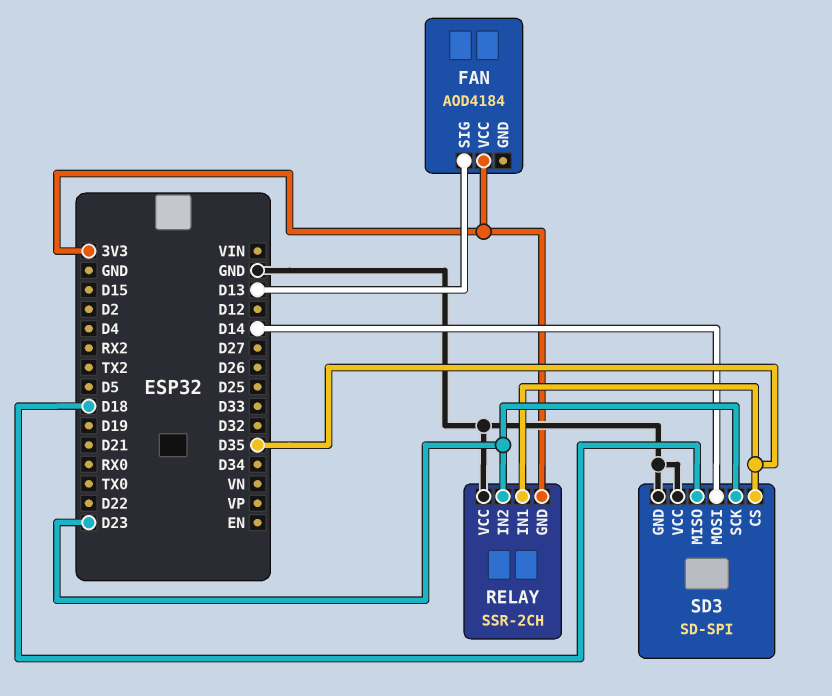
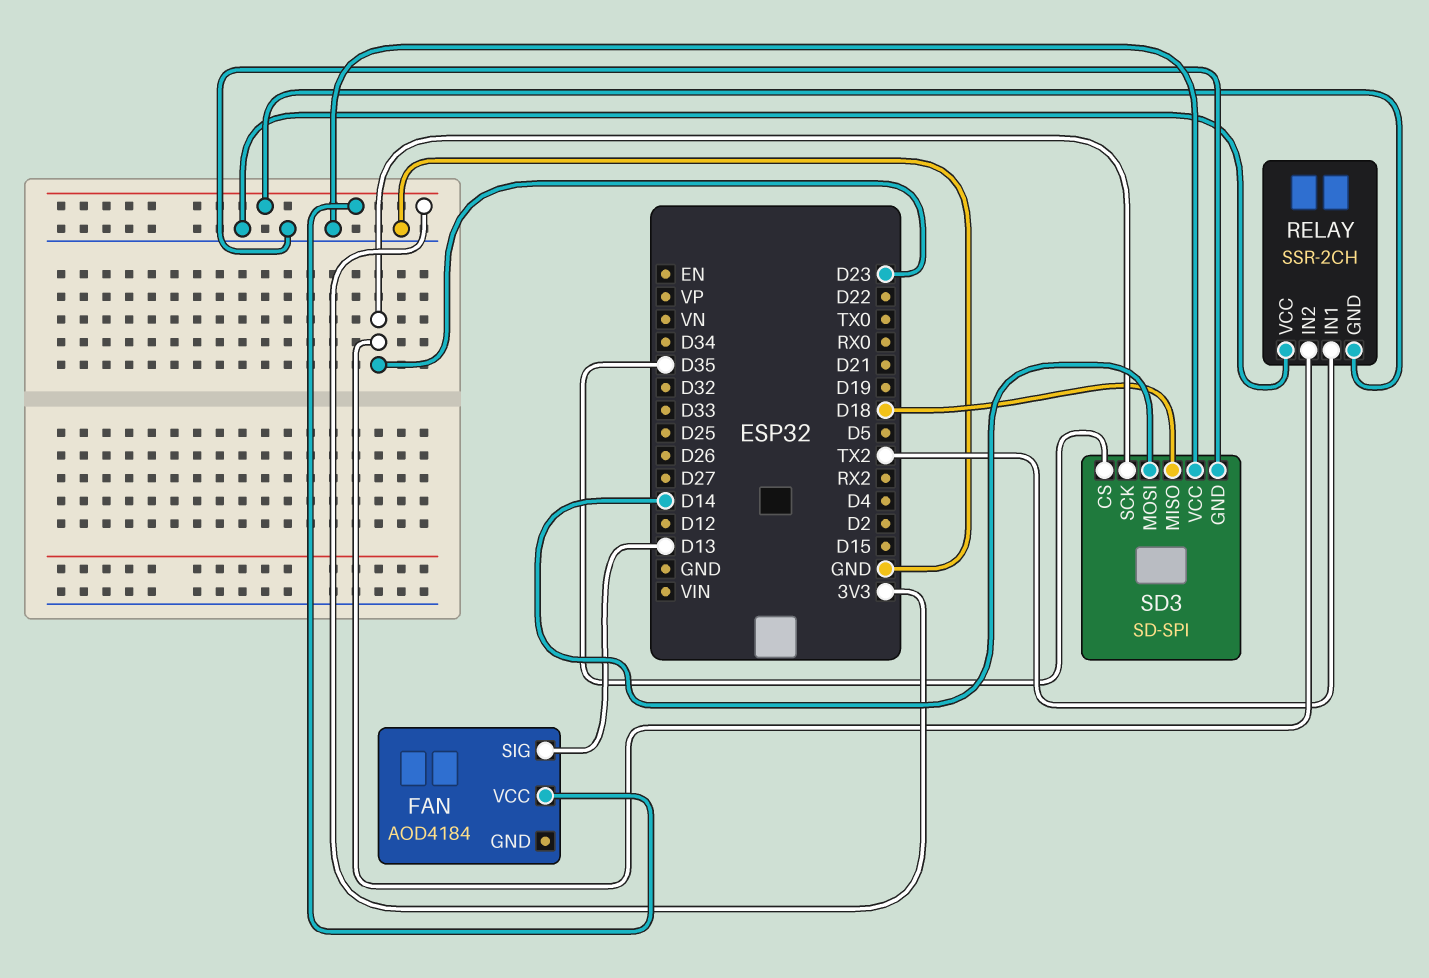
RELAY pin IN1: D35 -> TX2

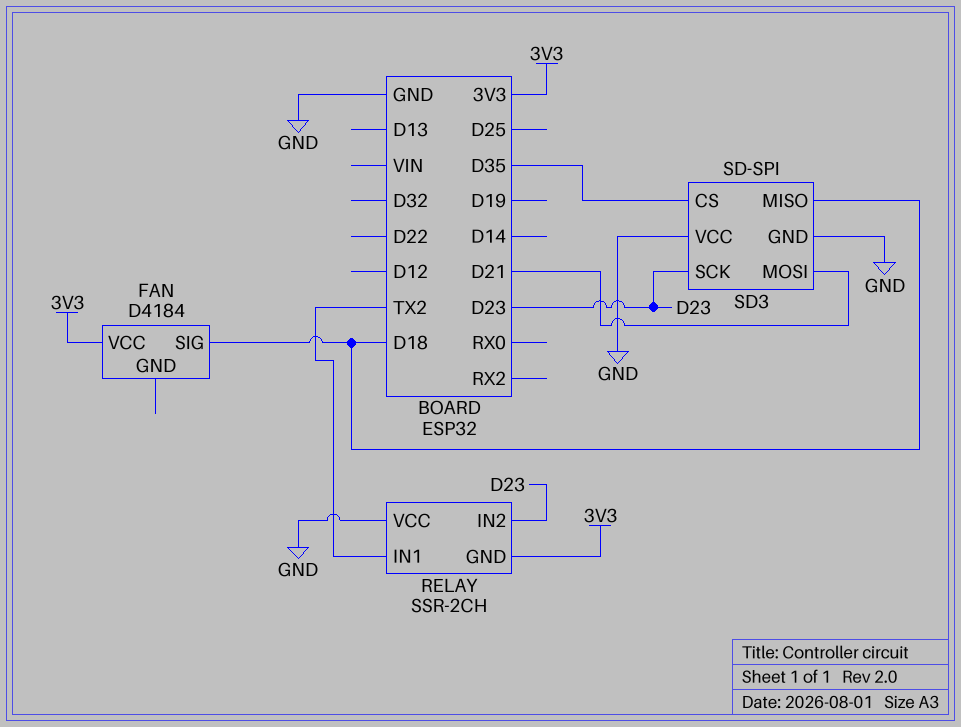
FAN: AOD4184 -> D4184
FAN pin SIG: D13 -> D18
SD3 pin MOSI: D14 -> D21

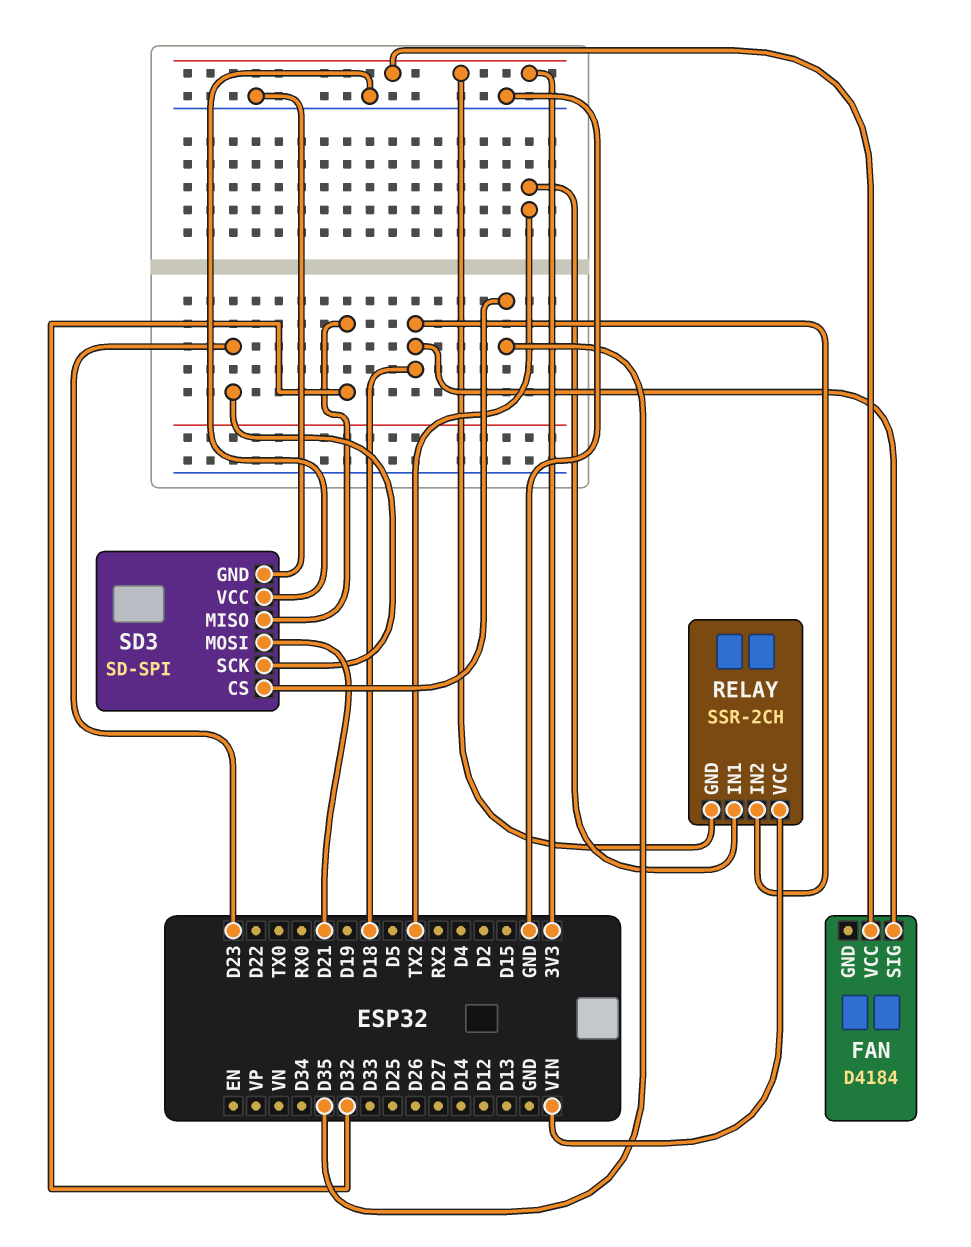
RELAY pin IN2: D23 -> D18
RELAY pin VCC: GND -> VIN
SD3 pin MISO: D18 -> D32

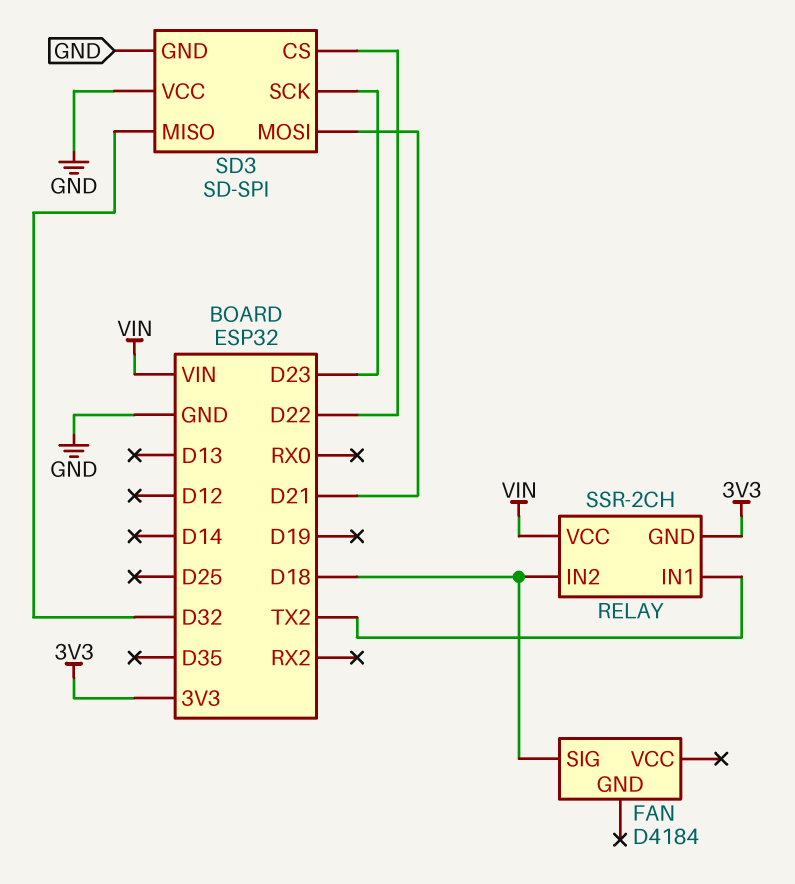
FAN pin VCC: 3V3 -> none
SD3 pin CS: D35 -> D22

